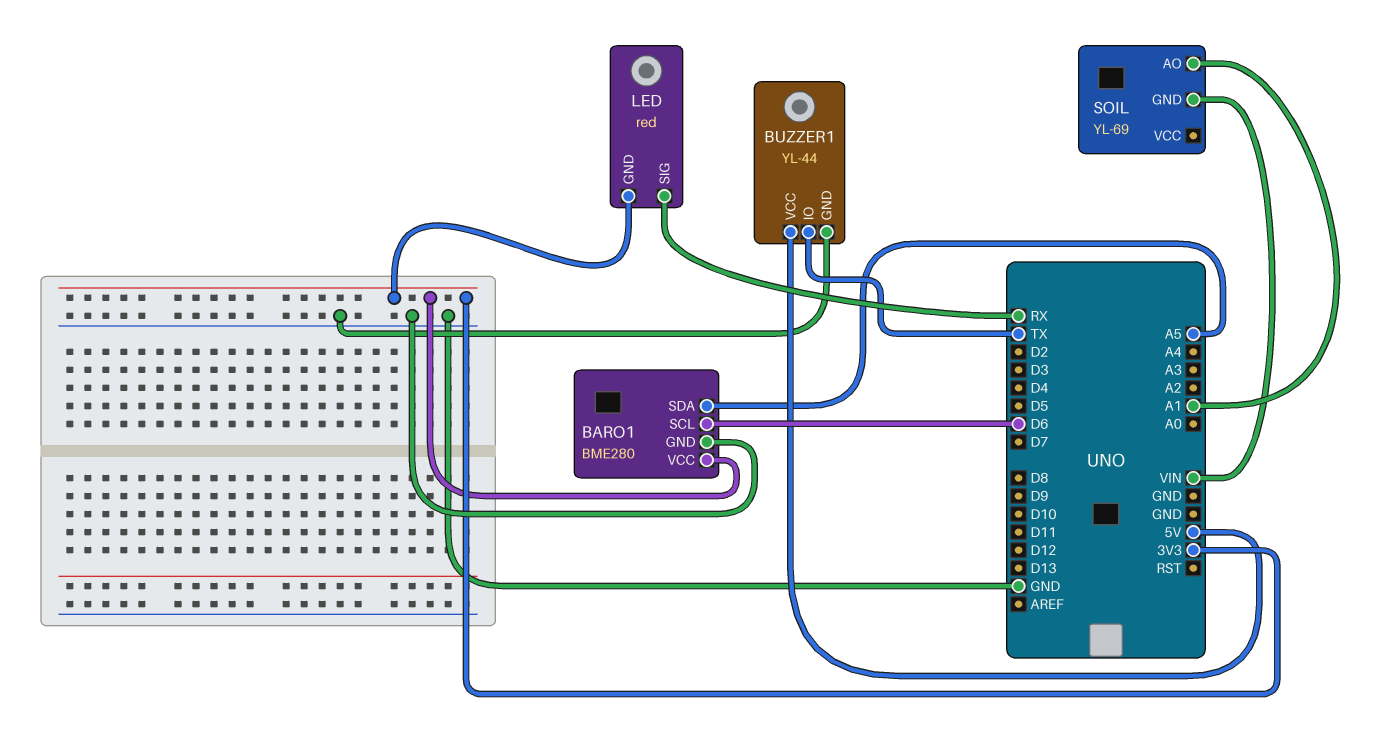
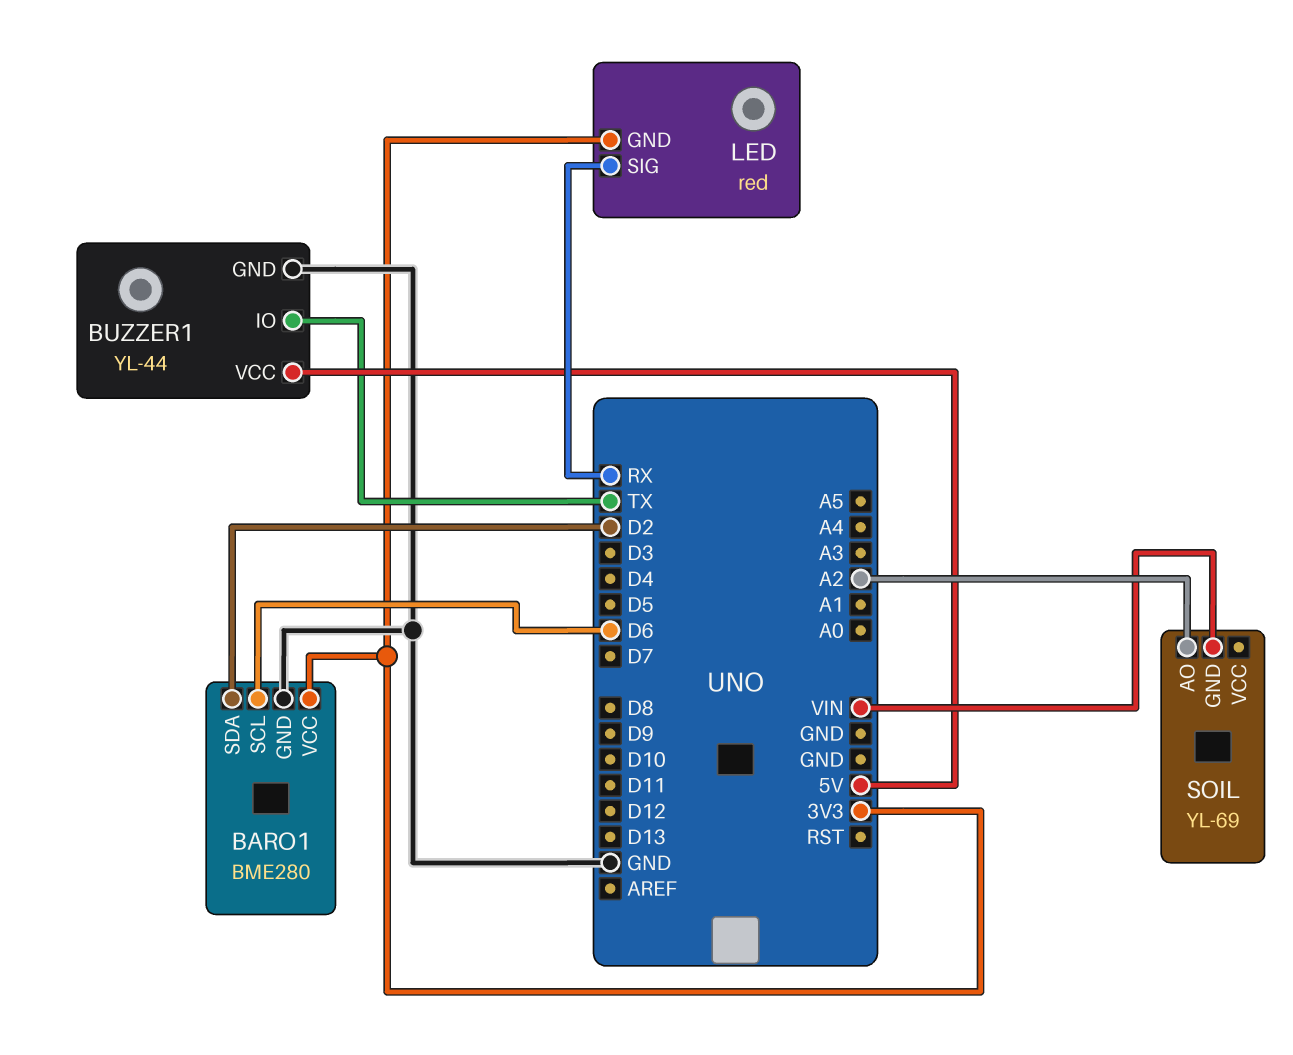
BARO1 pin SDA: A5 -> D2
SOIL pin AO: A1 -> A2

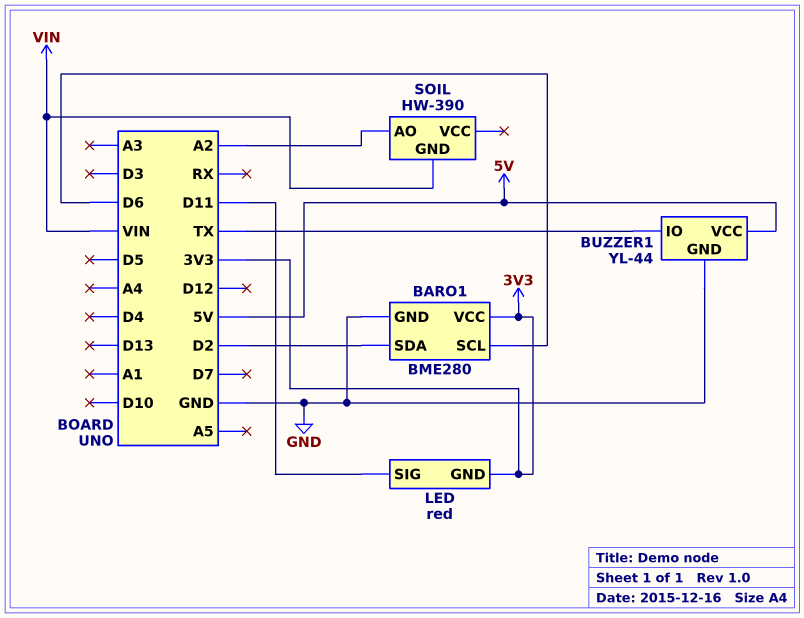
LED pin SIG: RX -> D11
SOIL: YL-69 -> HW-390

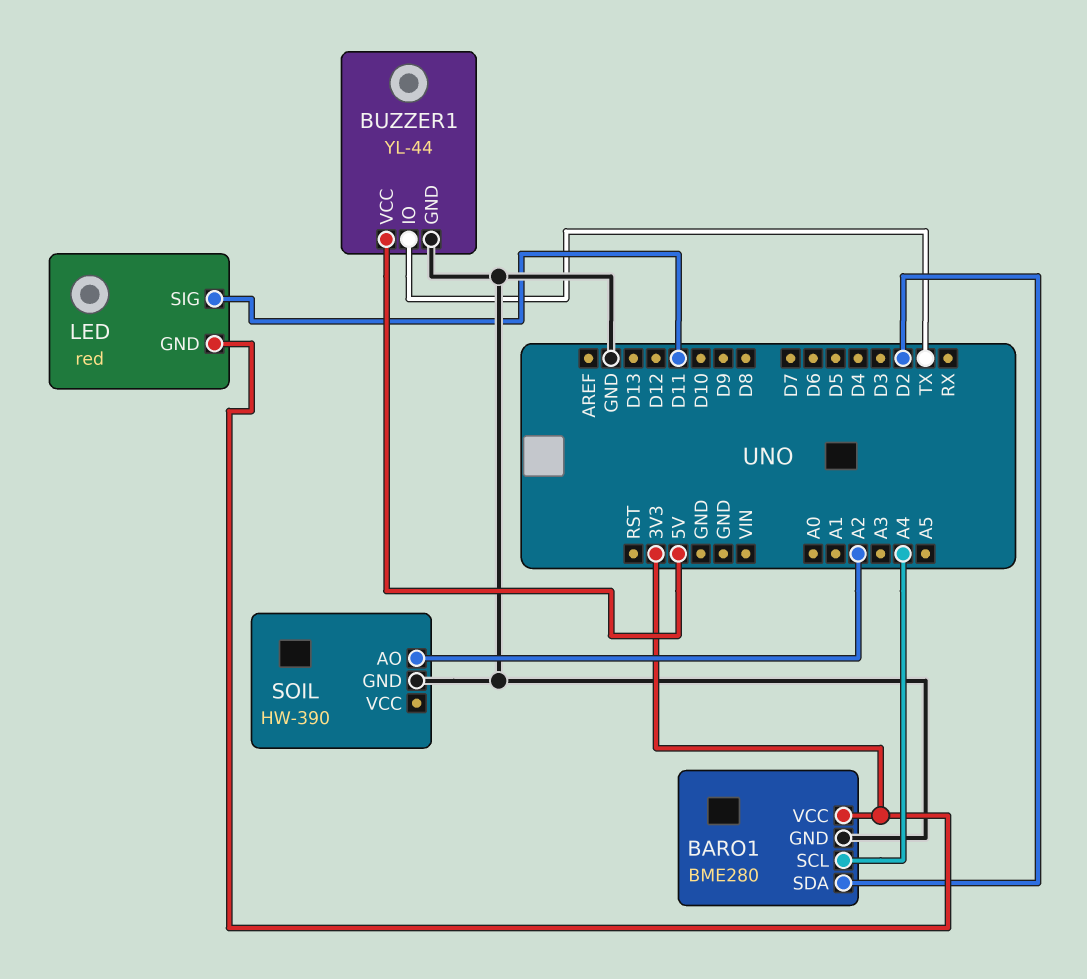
BARO1 pin SCL: D6 -> A4
SOIL pin GND: VIN -> GND

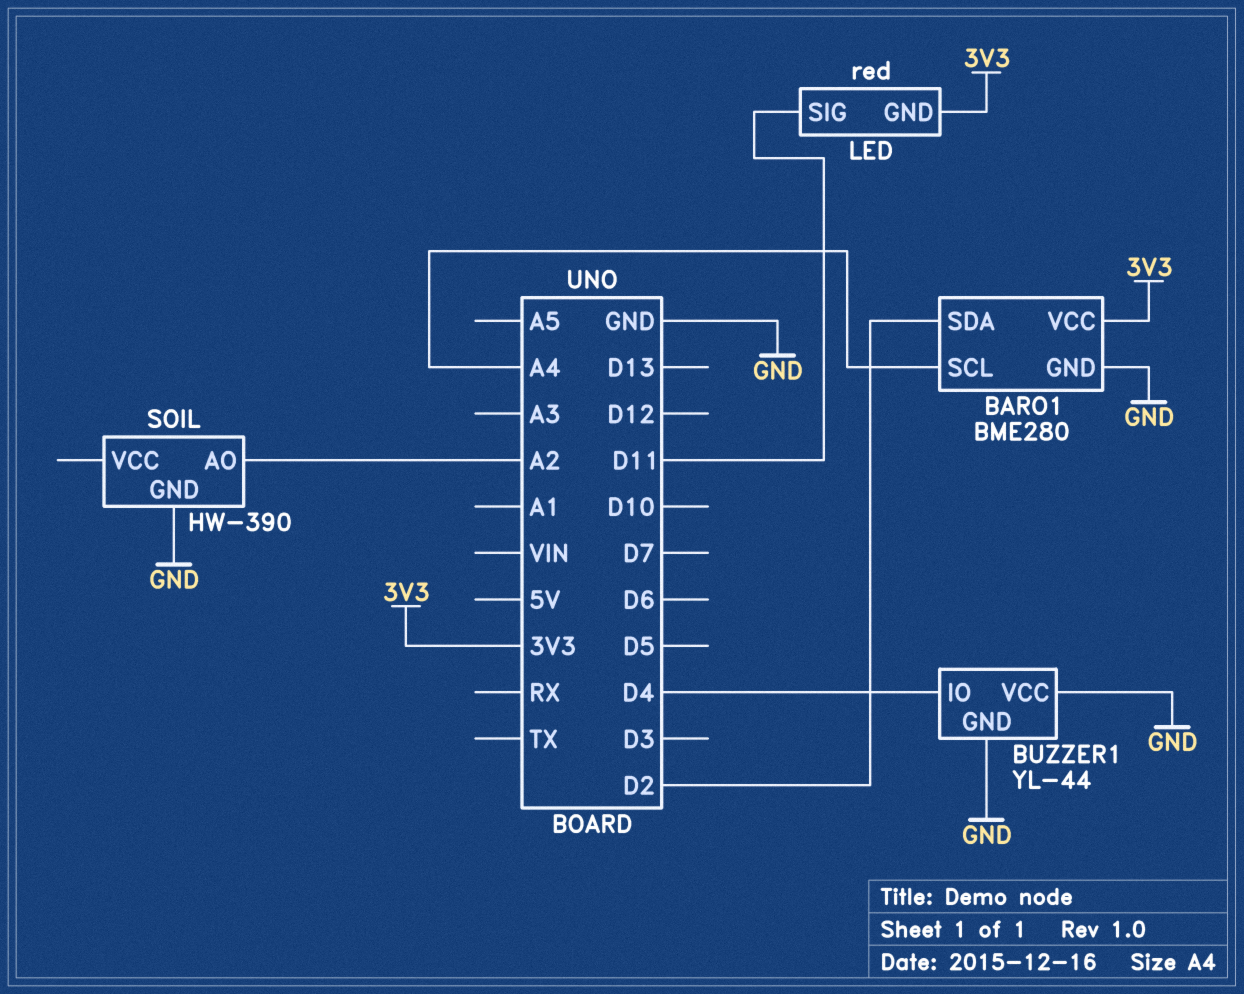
BUZZER1 pin IO: TX -> D4
BUZZER1 pin VCC: 5V -> GND

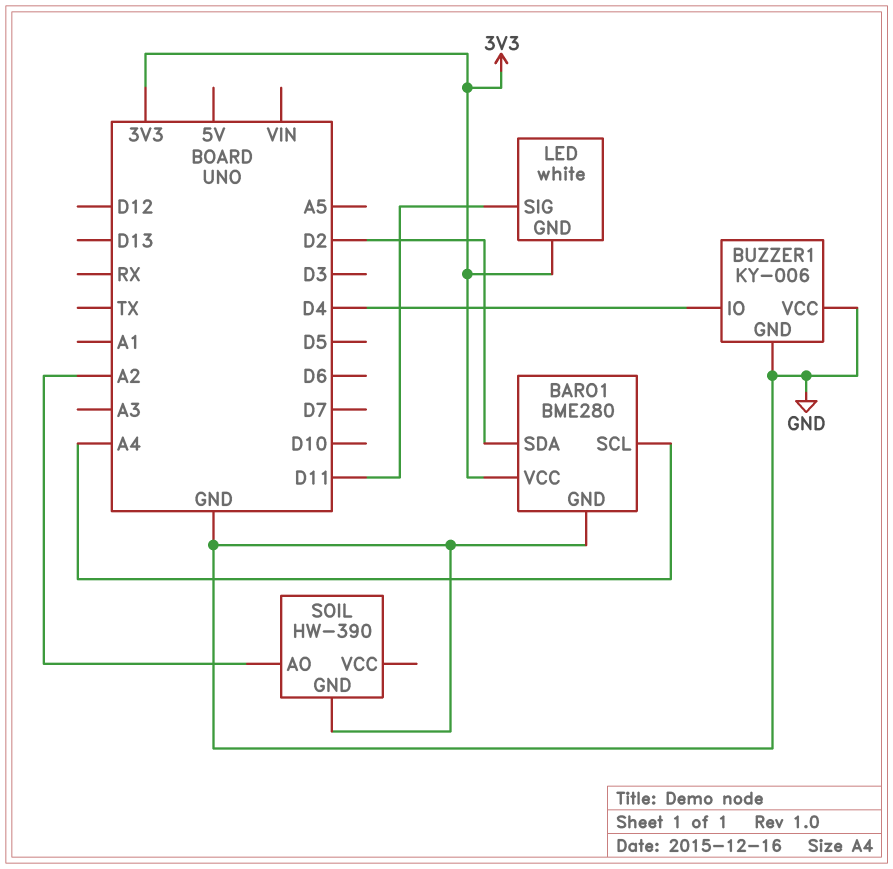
BUZZER1: YL-44 -> KY-006
LED: red -> white

